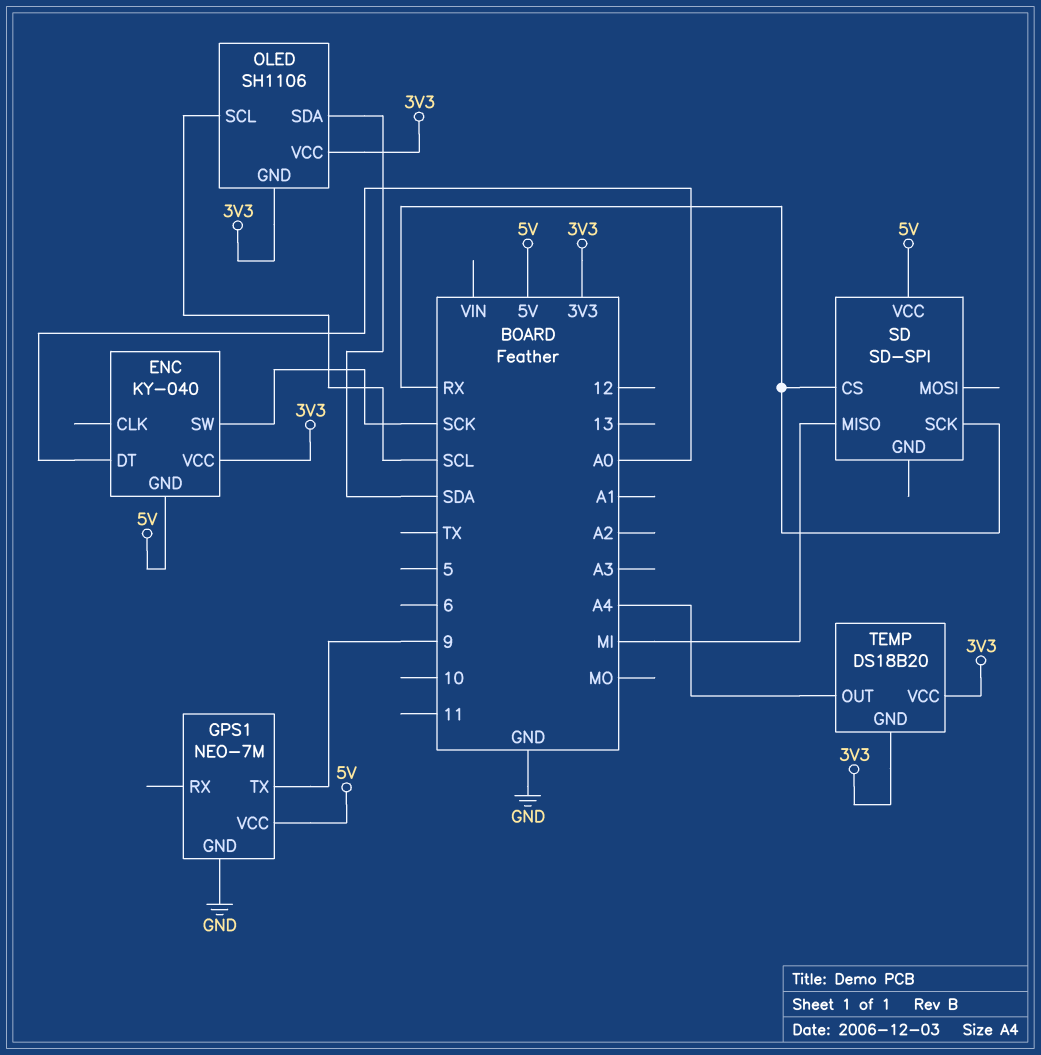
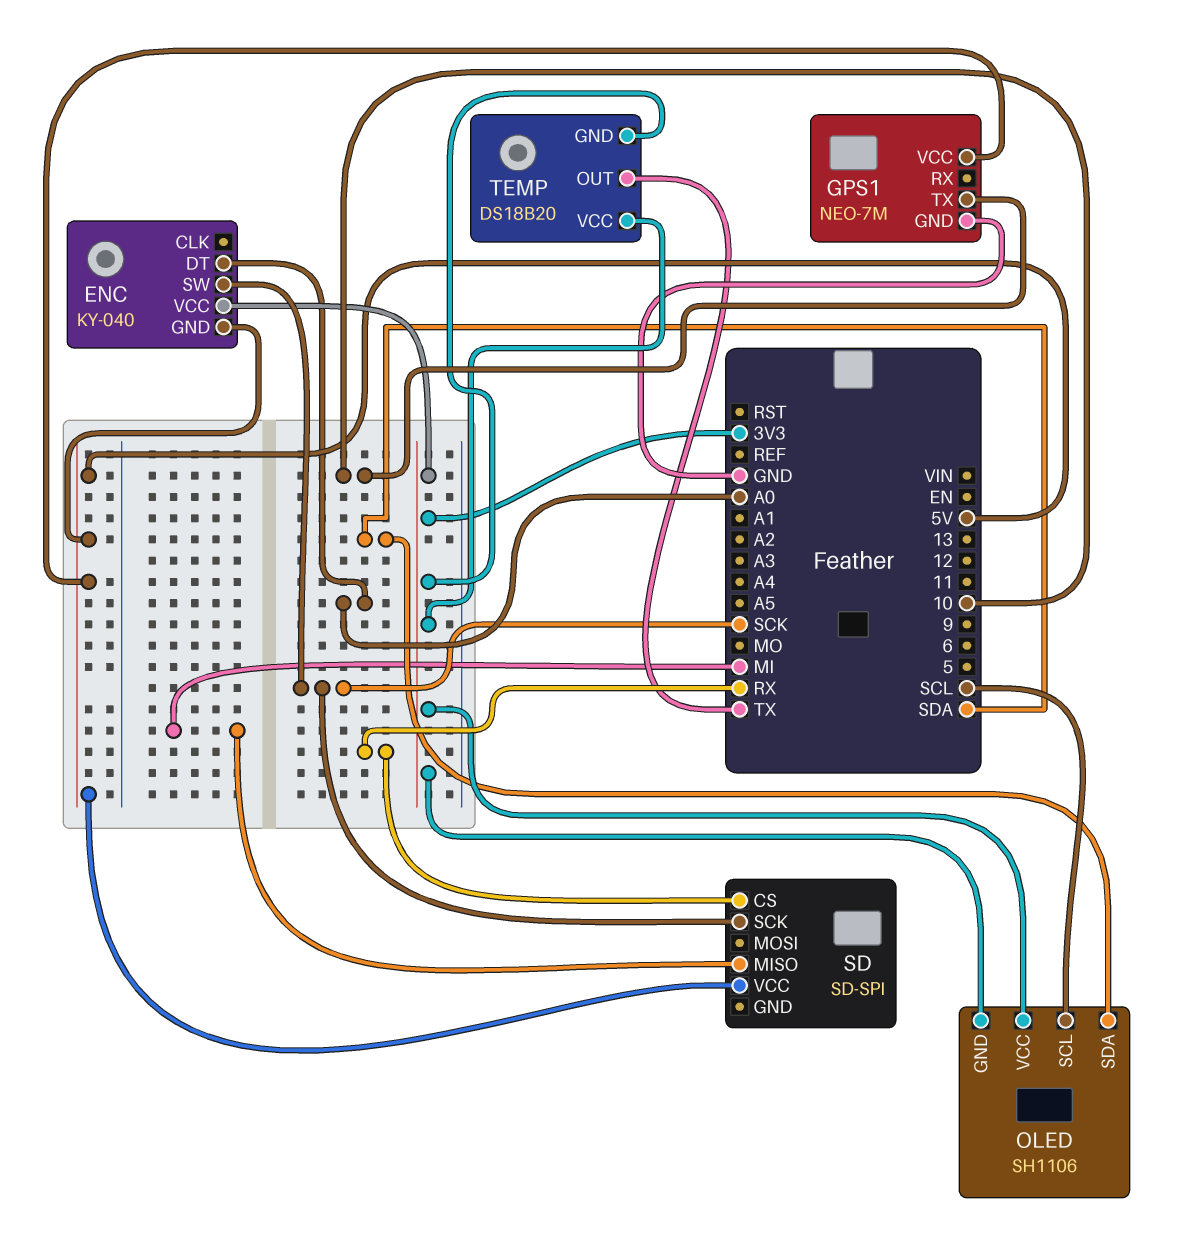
GPS1 pin TX: 9 -> 10
SD pin SCK: RX -> SCK
TEMP pin OUT: A4 -> TX

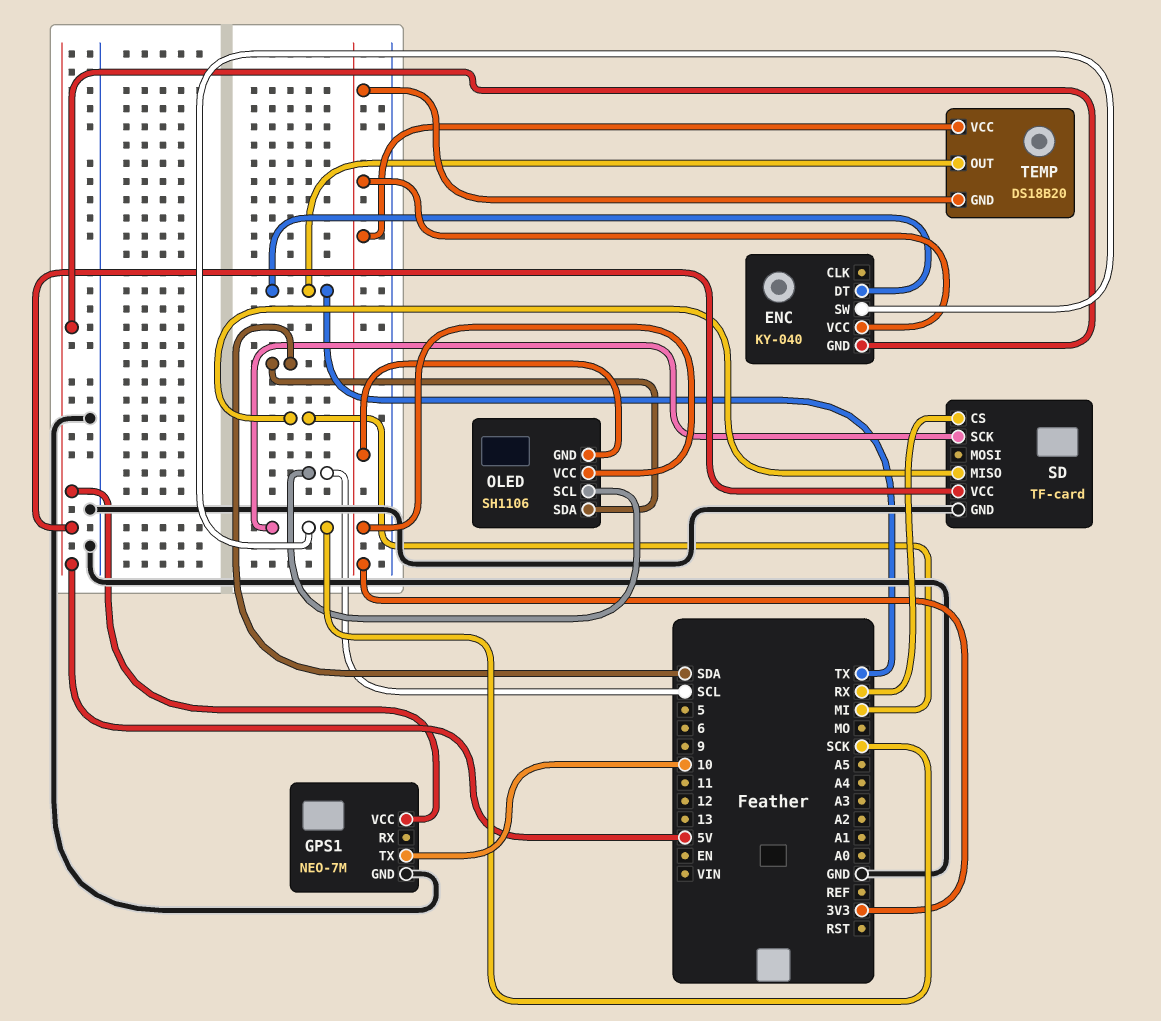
ENC pin DT: A0 -> TX
SD: SD-SPI -> TF-card
SD pin GND: none -> GND

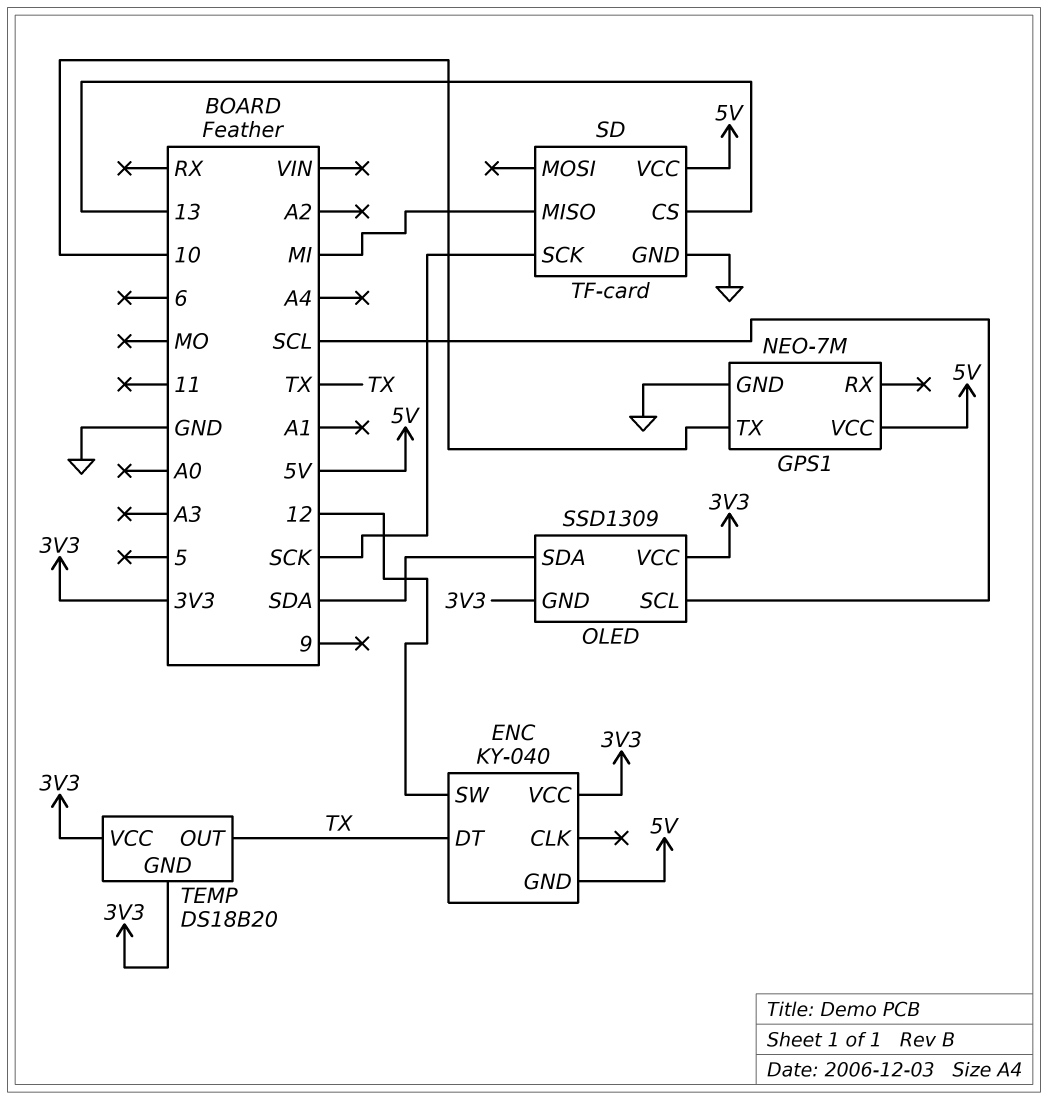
ENC pin SW: SCK -> 12
OLED: SH1106 -> SSD1309
SD pin CS: RX -> 13

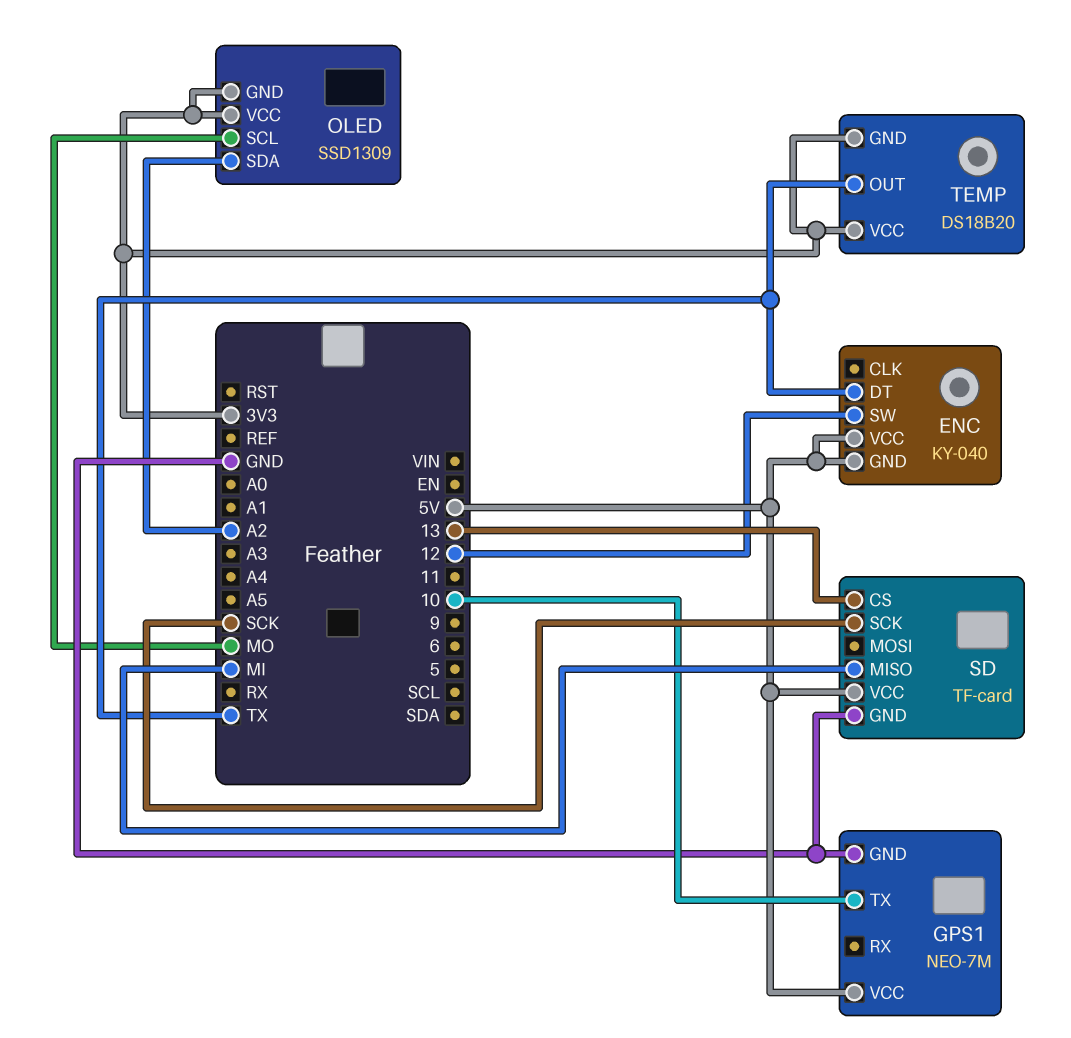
ENC pin VCC: 3V3 -> 5V
OLED pin SCL: SCL -> MO
OLED pin SDA: SDA -> A2

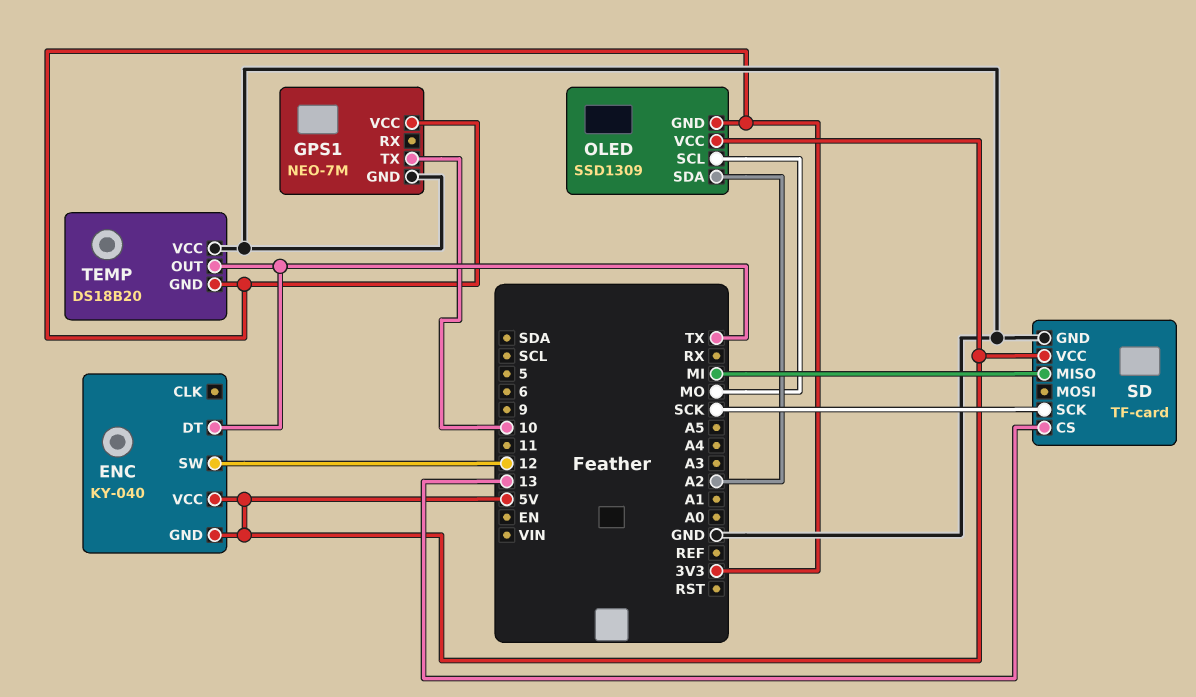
GPS1 pin VCC: 5V -> 3V3
OLED pin VCC: 3V3 -> 5V
TEMP pin VCC: 3V3 -> GND

